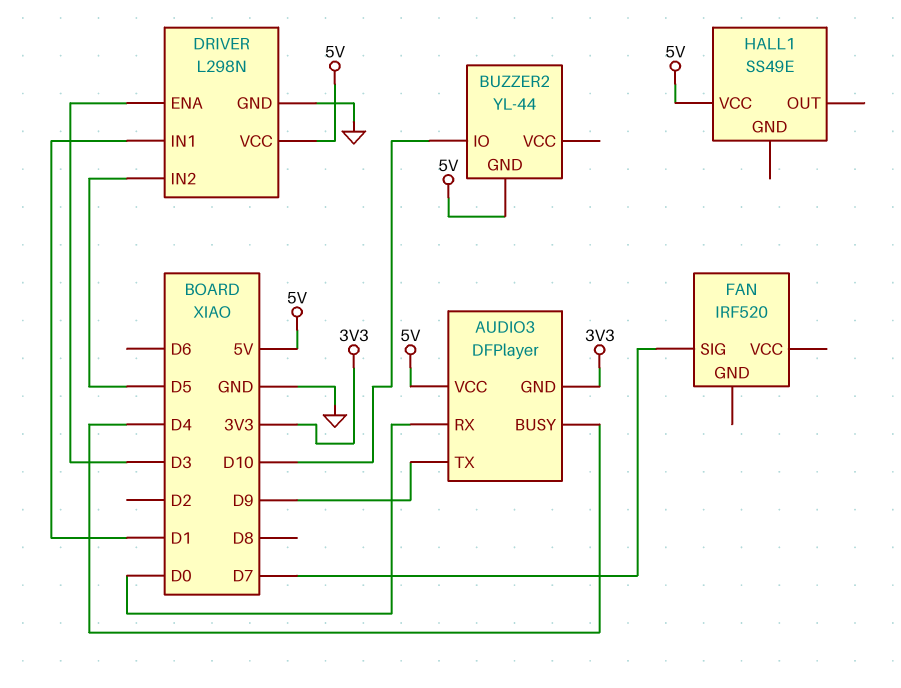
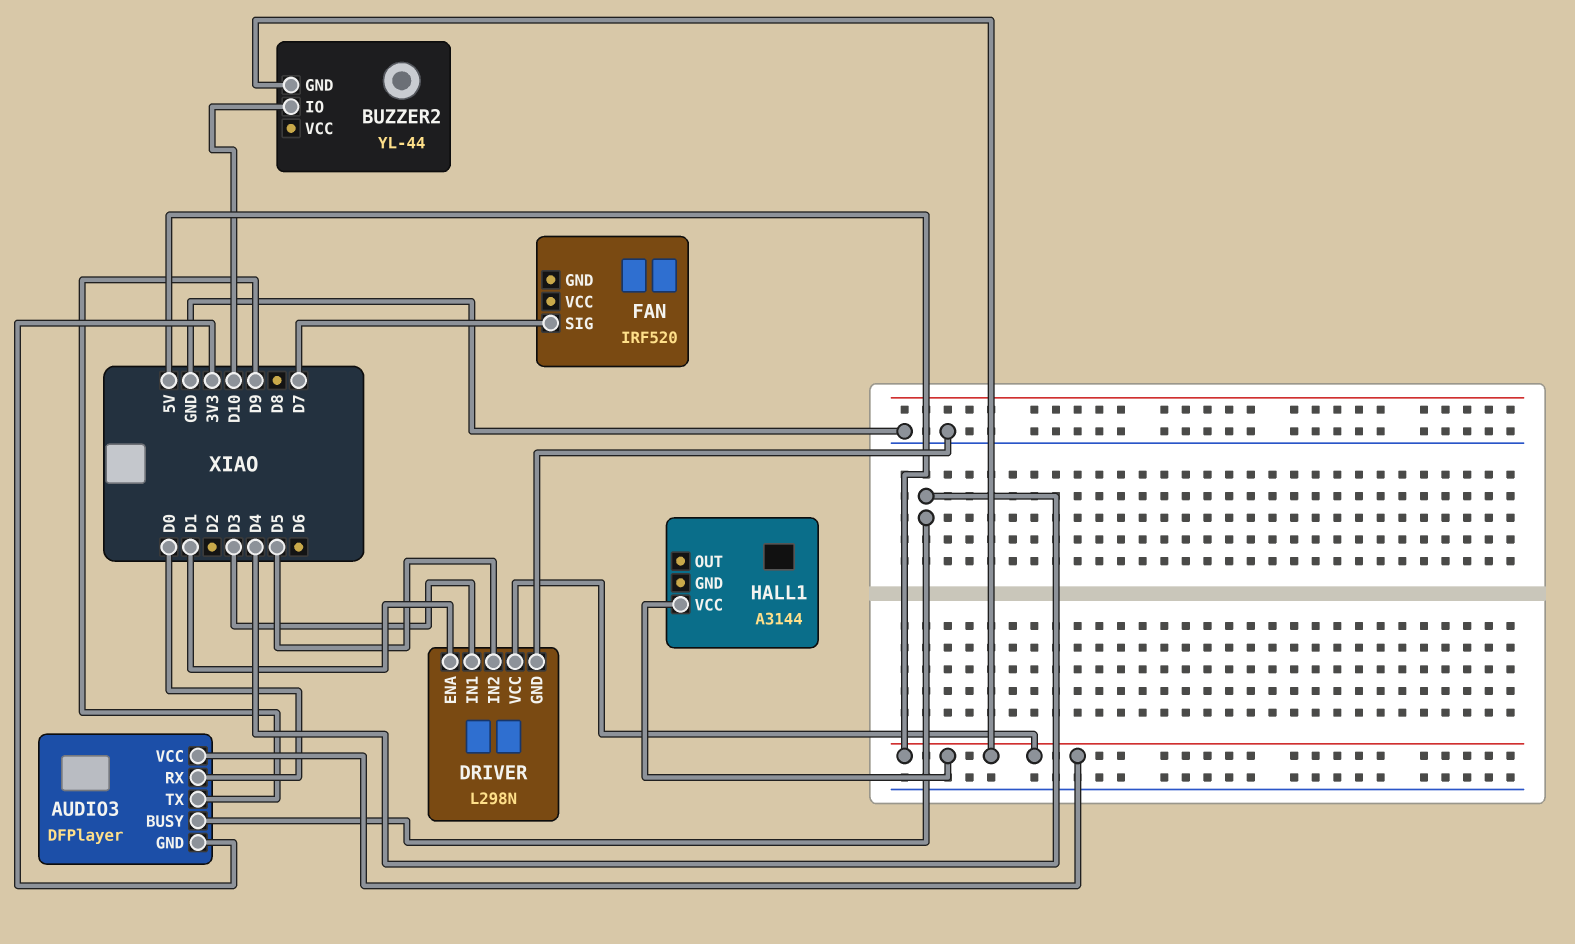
DRIVER pin ENA: D3 -> D1
DRIVER pin IN1: D1 -> D3
HALL1: SS49E -> A3144

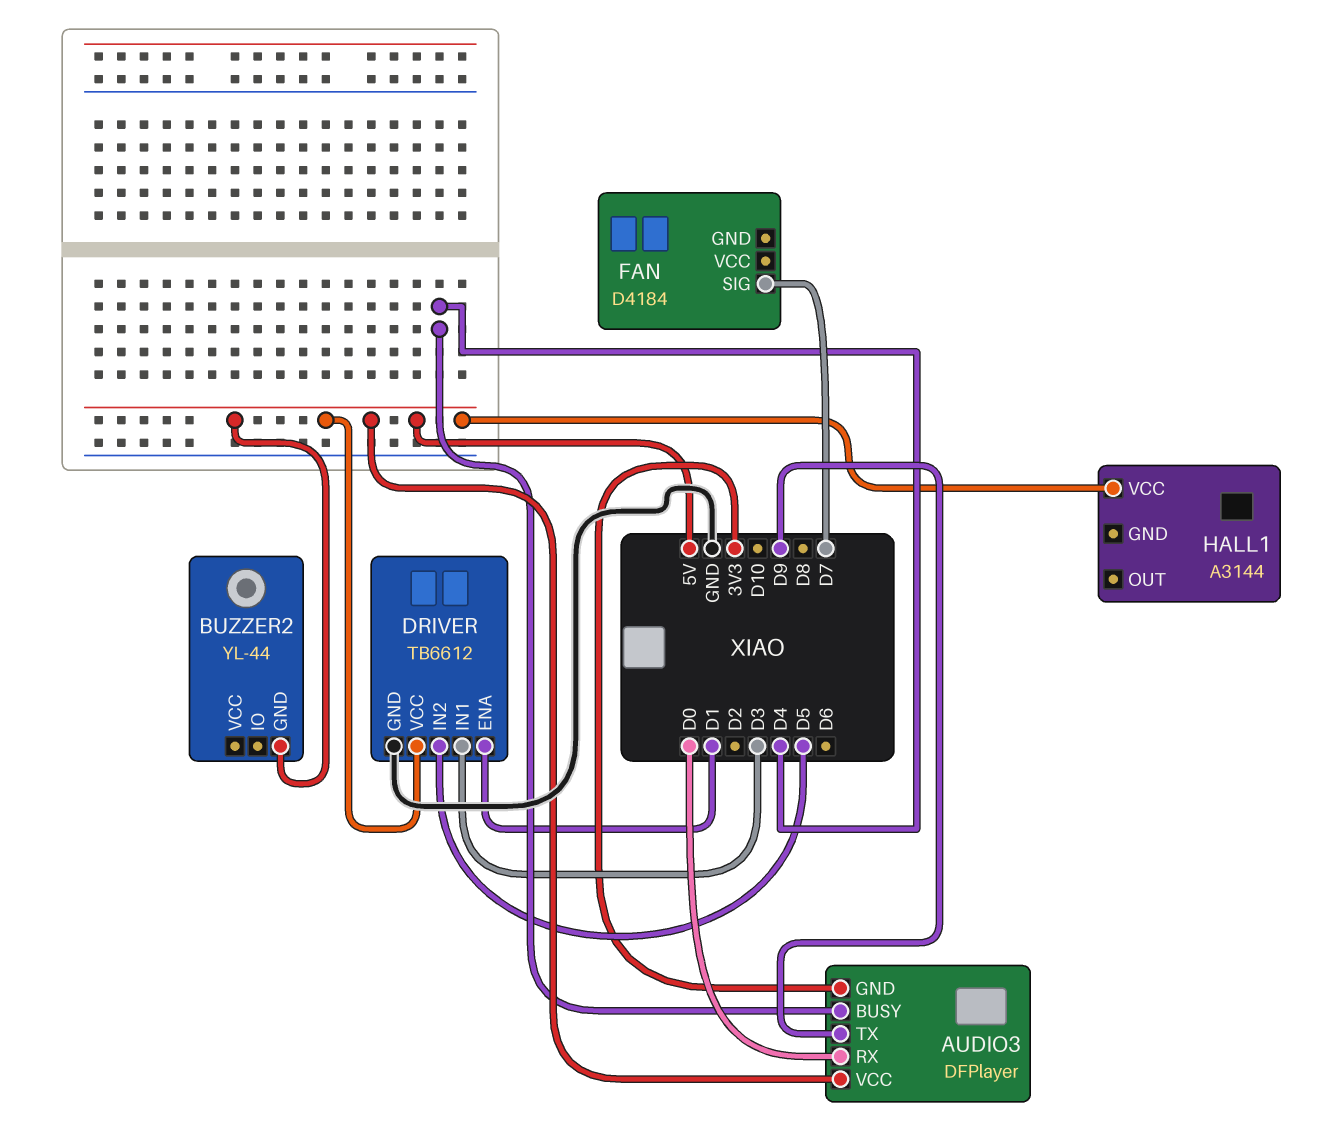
BUZZER2 pin IO: D10 -> none
DRIVER: L298N -> TB6612
FAN: IRF520 -> D4184

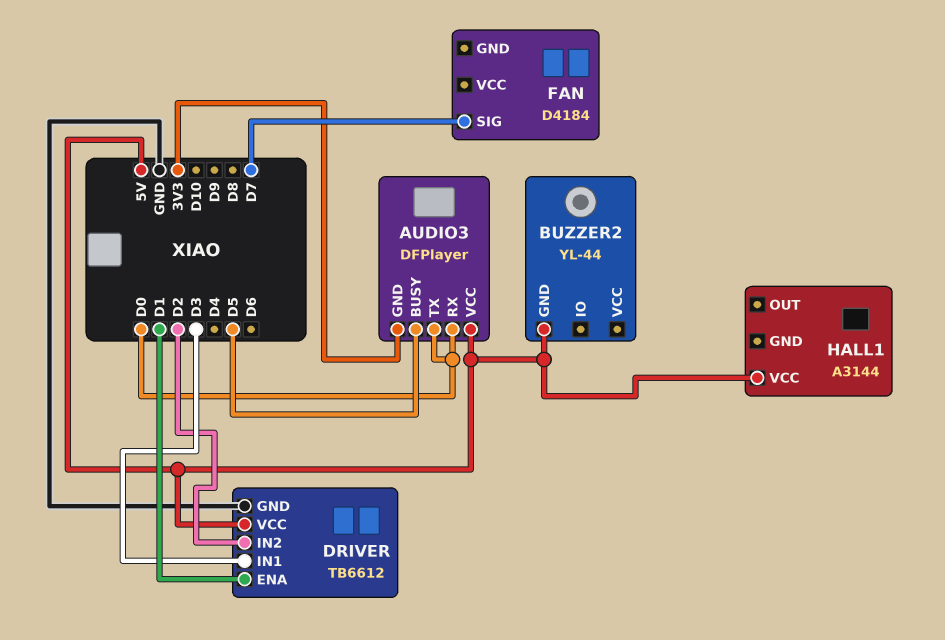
AUDIO3 pin BUSY: D4 -> D5
AUDIO3 pin TX: D9 -> D0
DRIVER pin IN2: D5 -> D2

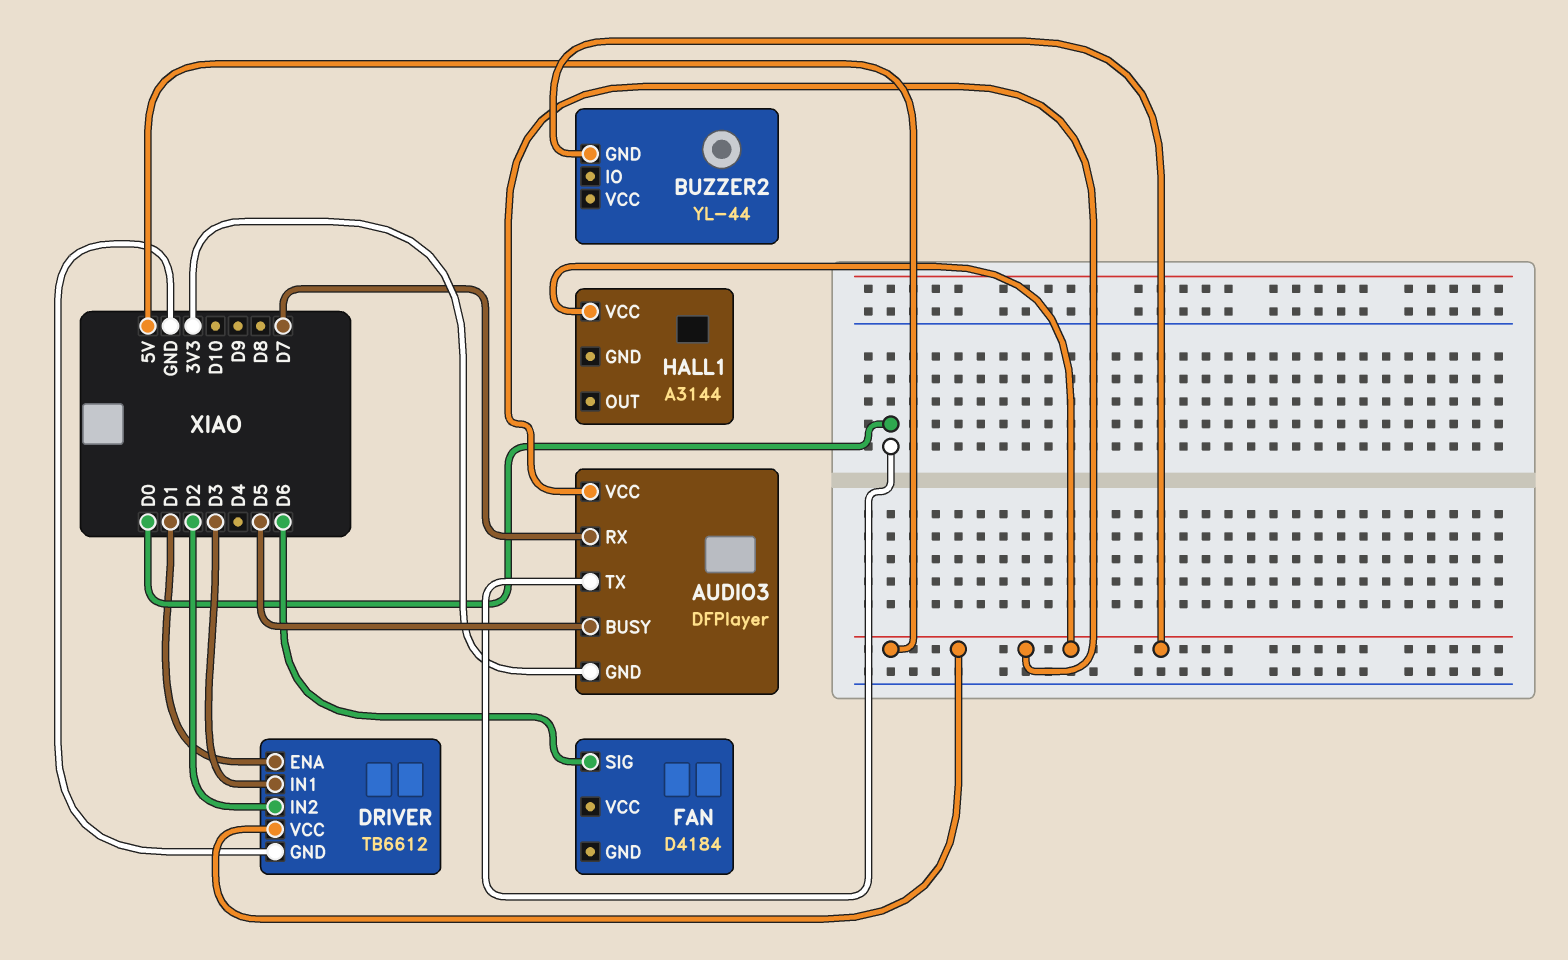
AUDIO3 pin RX: D0 -> D7
FAN pin SIG: D7 -> D6

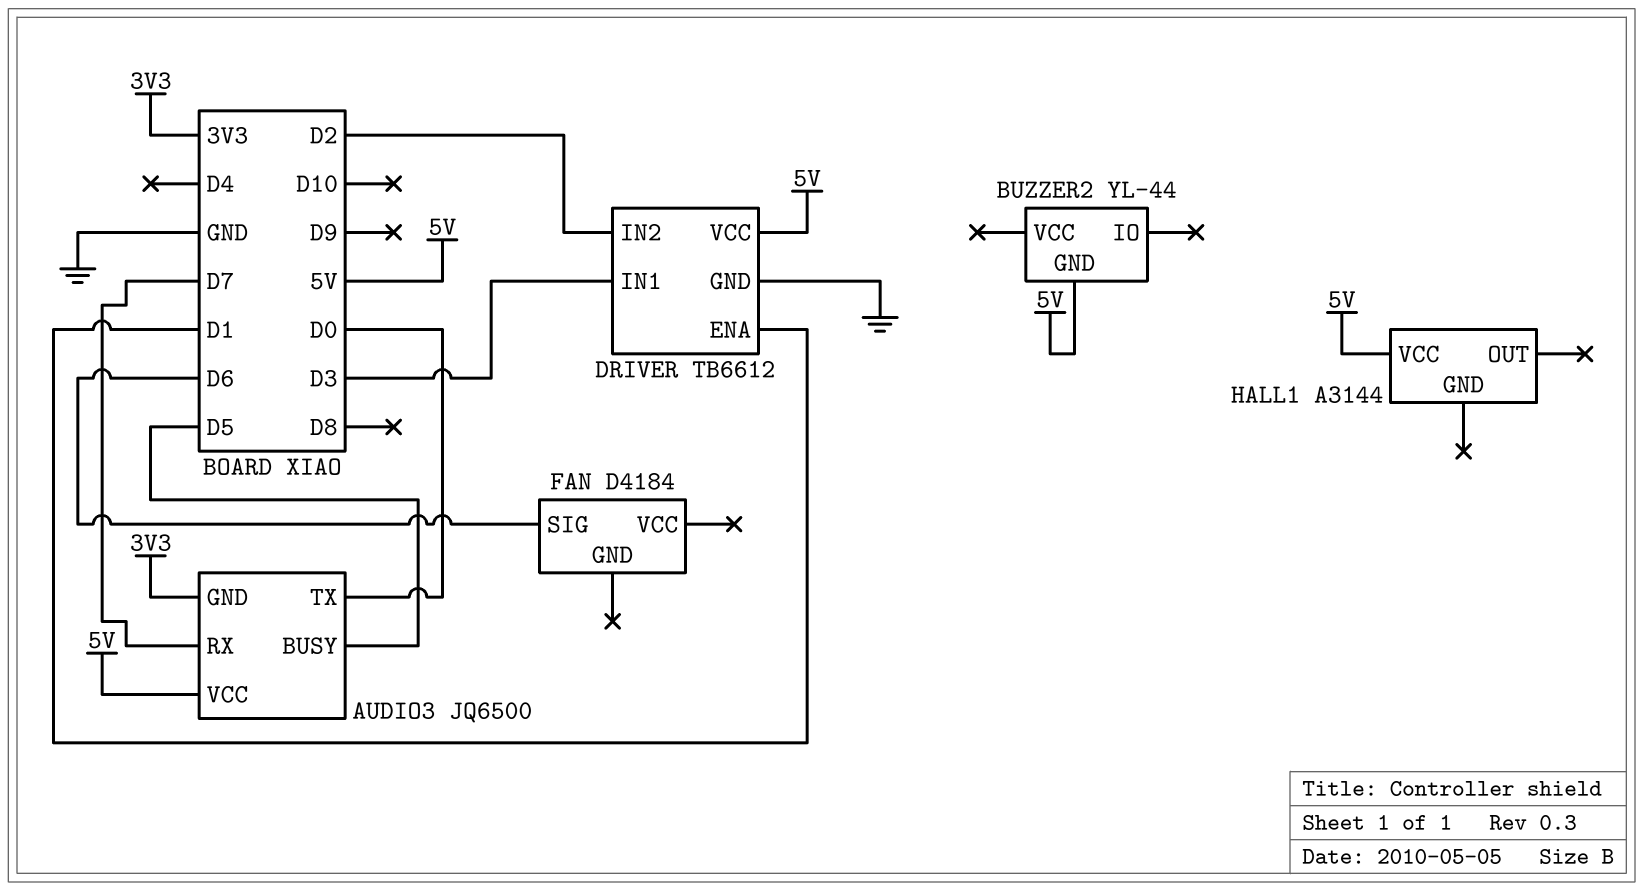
AUDIO3: DFPlayer -> JQ6500

